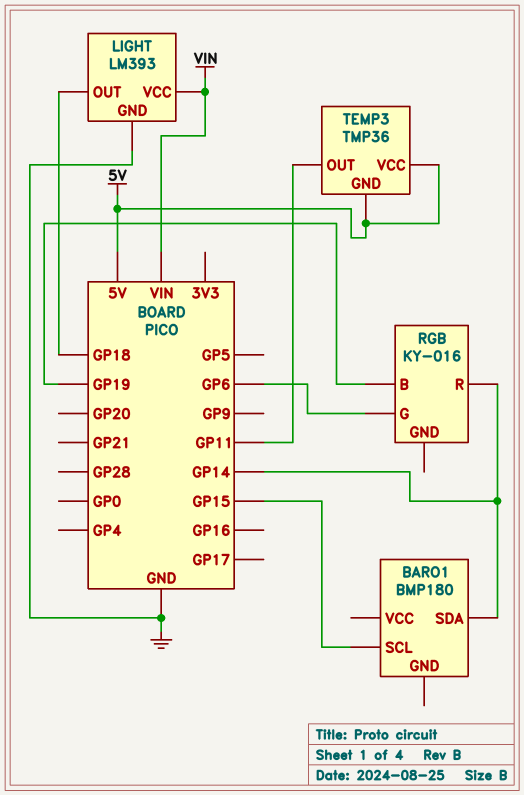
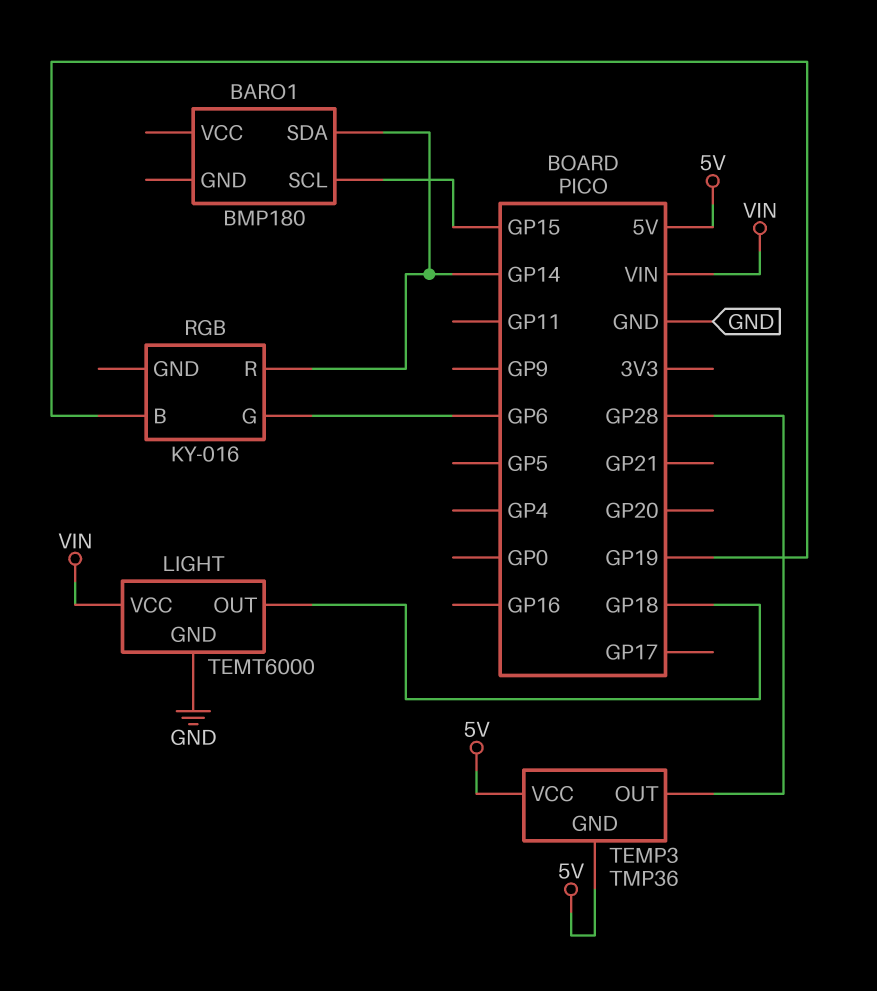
LIGHT: LM393 -> TEMT6000
TEMP3 pin OUT: GP11 -> GP28

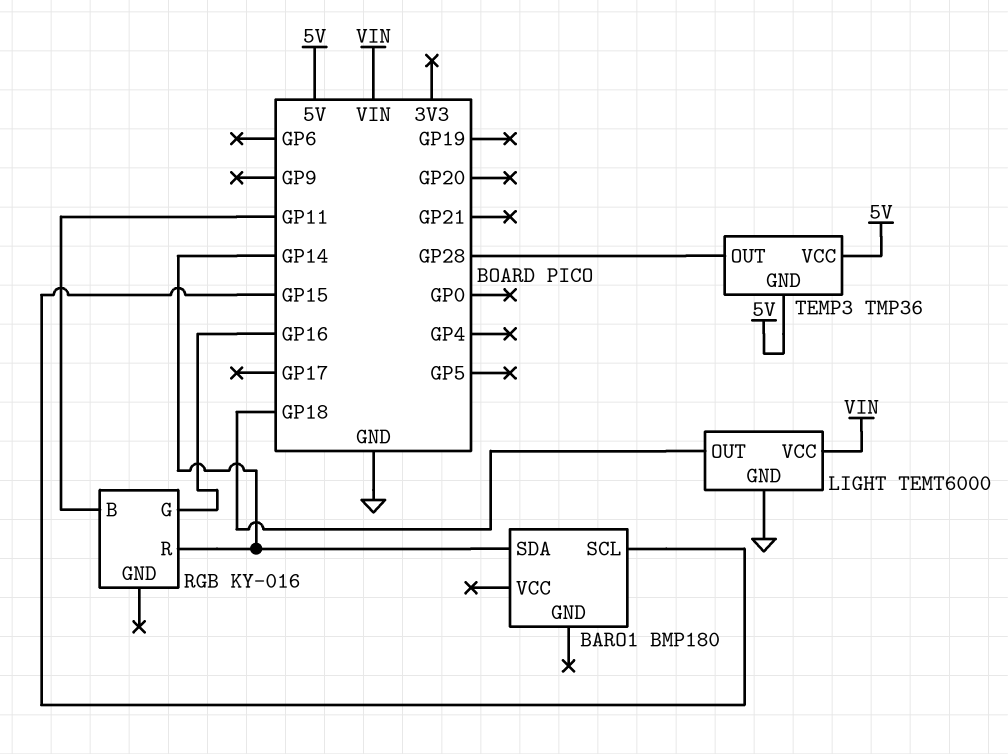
RGB pin B: GP19 -> GP11
RGB pin G: GP6 -> GP16

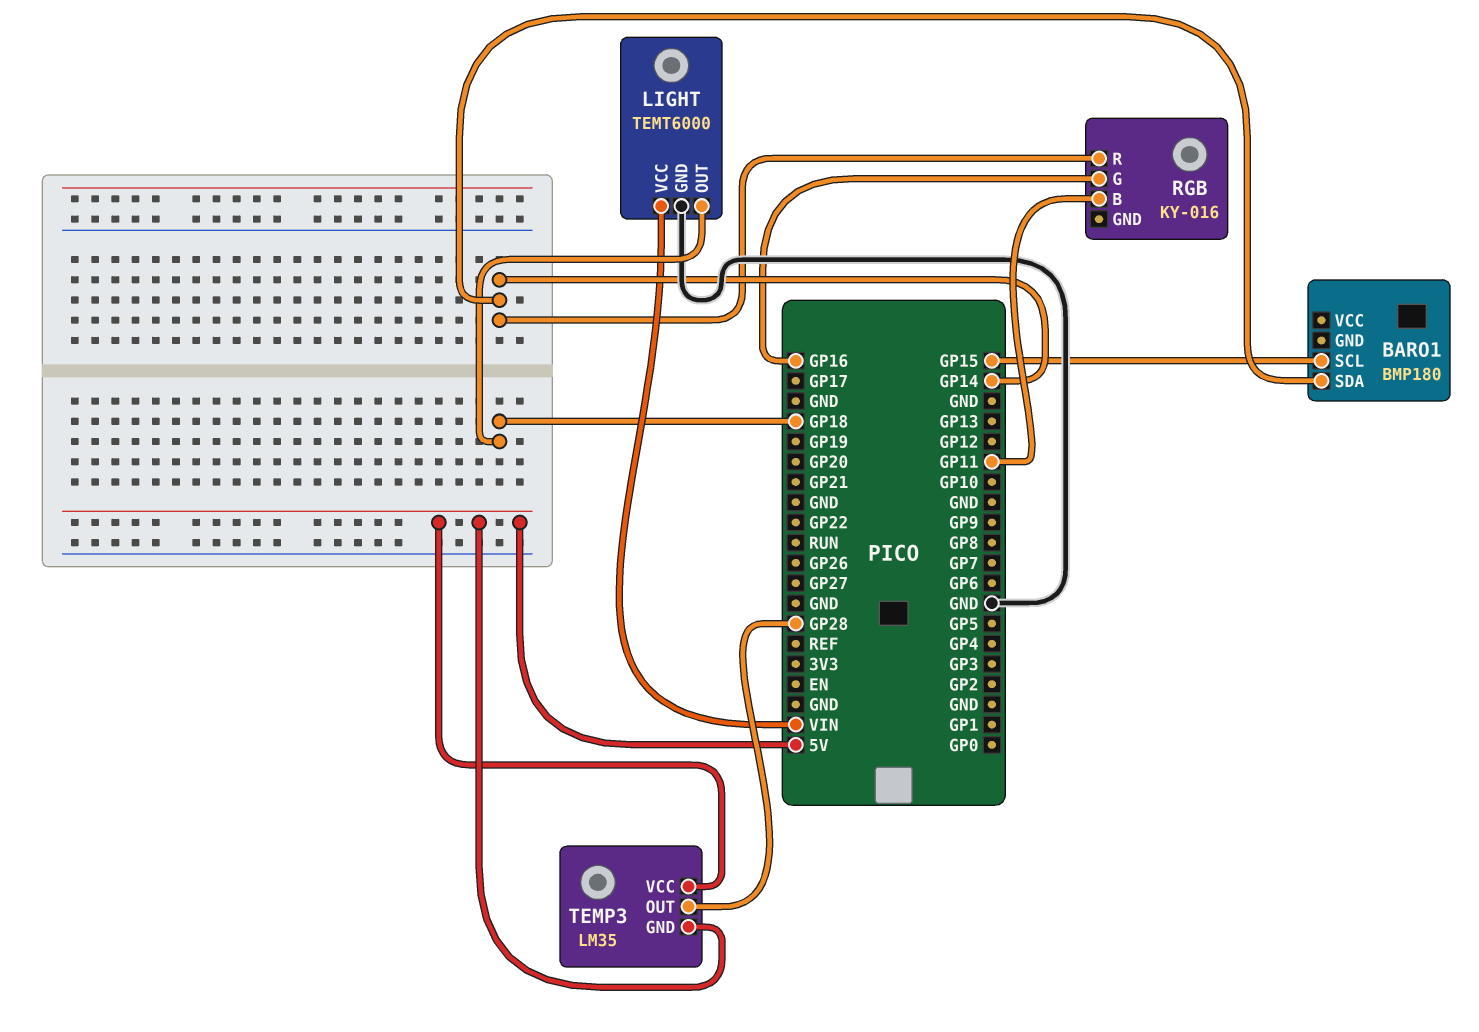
TEMP3: TMP36 -> LM35

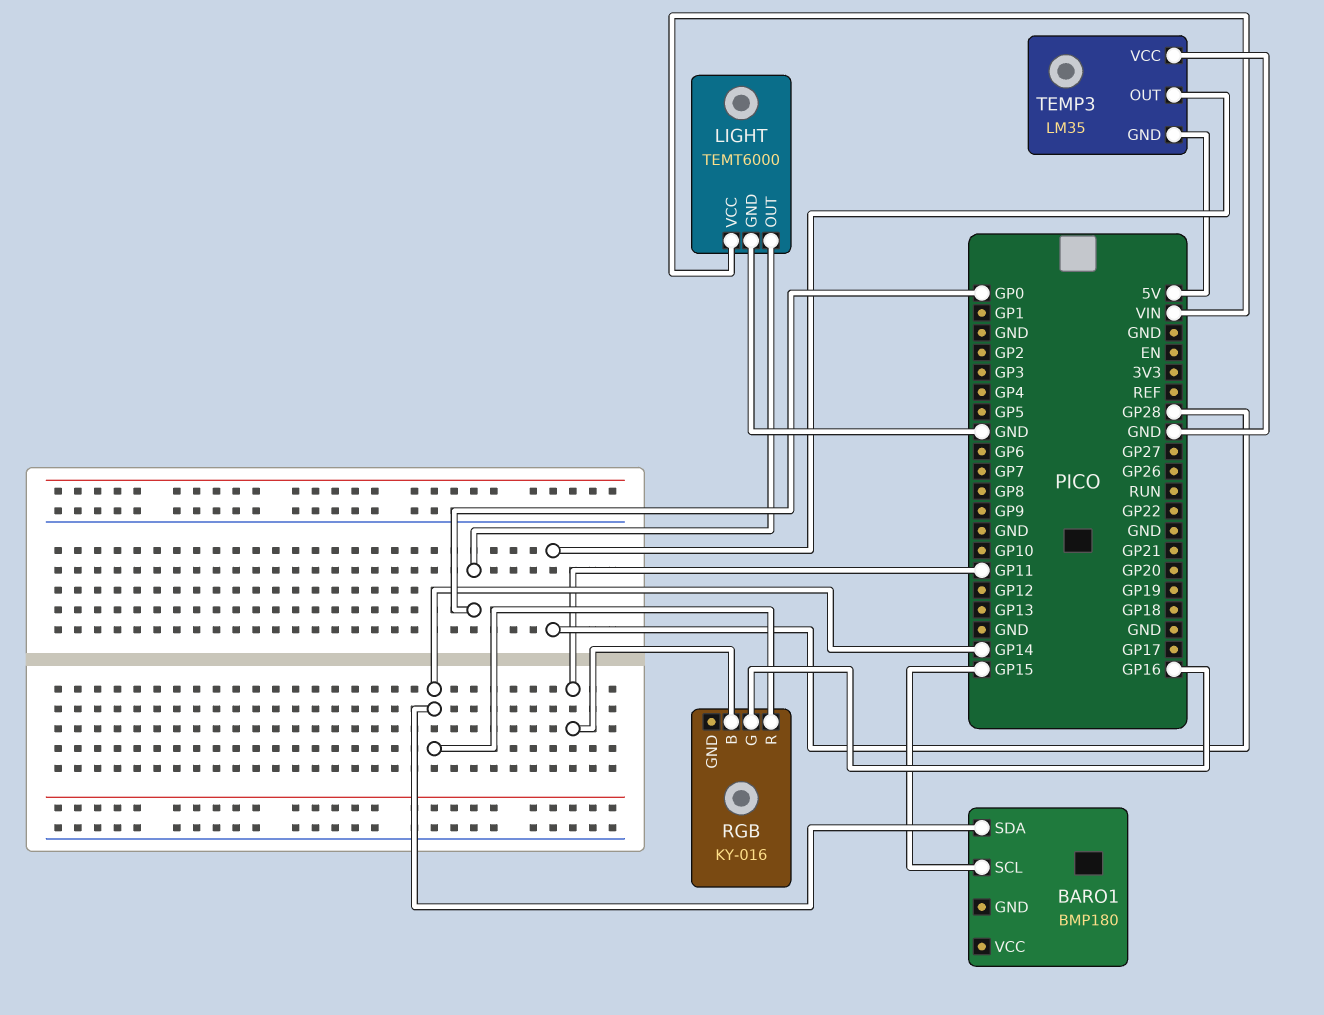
LIGHT pin OUT: GP18 -> GP0
TEMP3 pin VCC: 5V -> GND

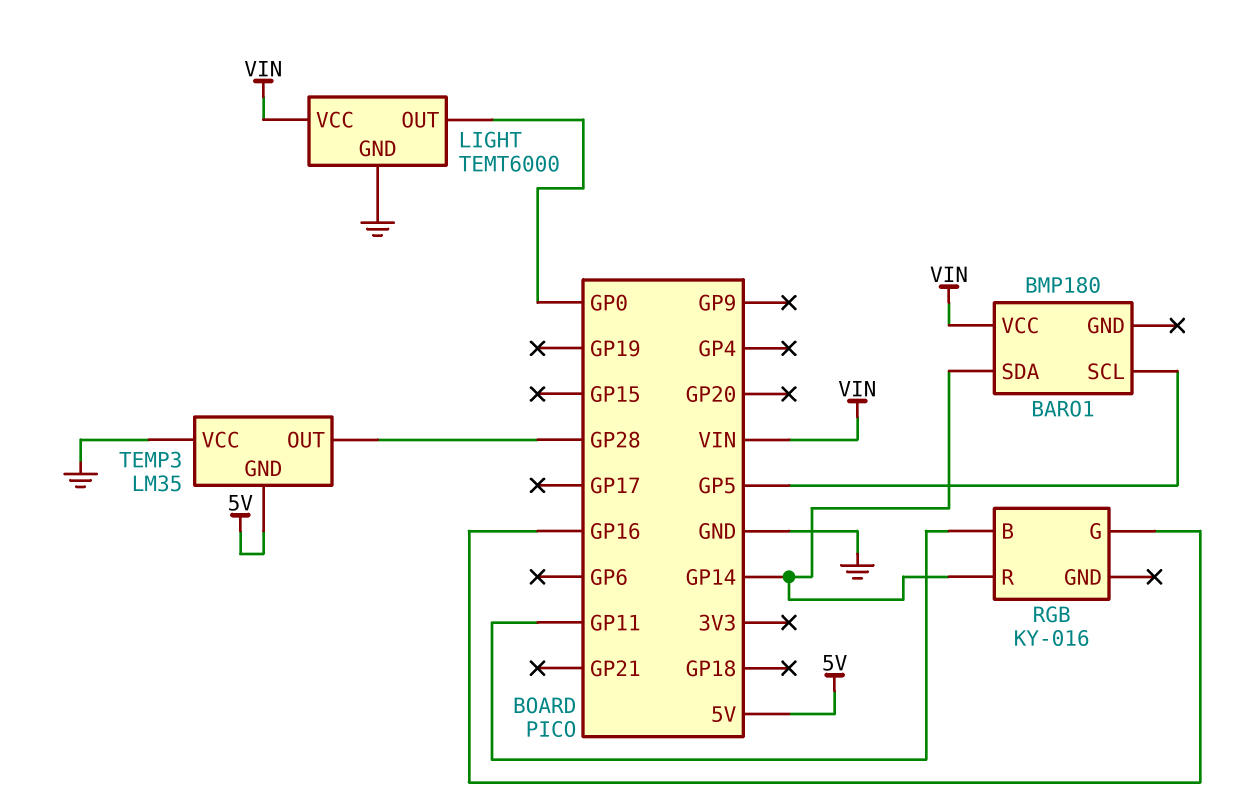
BARO1 pin SCL: GP15 -> GP5
BARO1 pin VCC: none -> VIN

